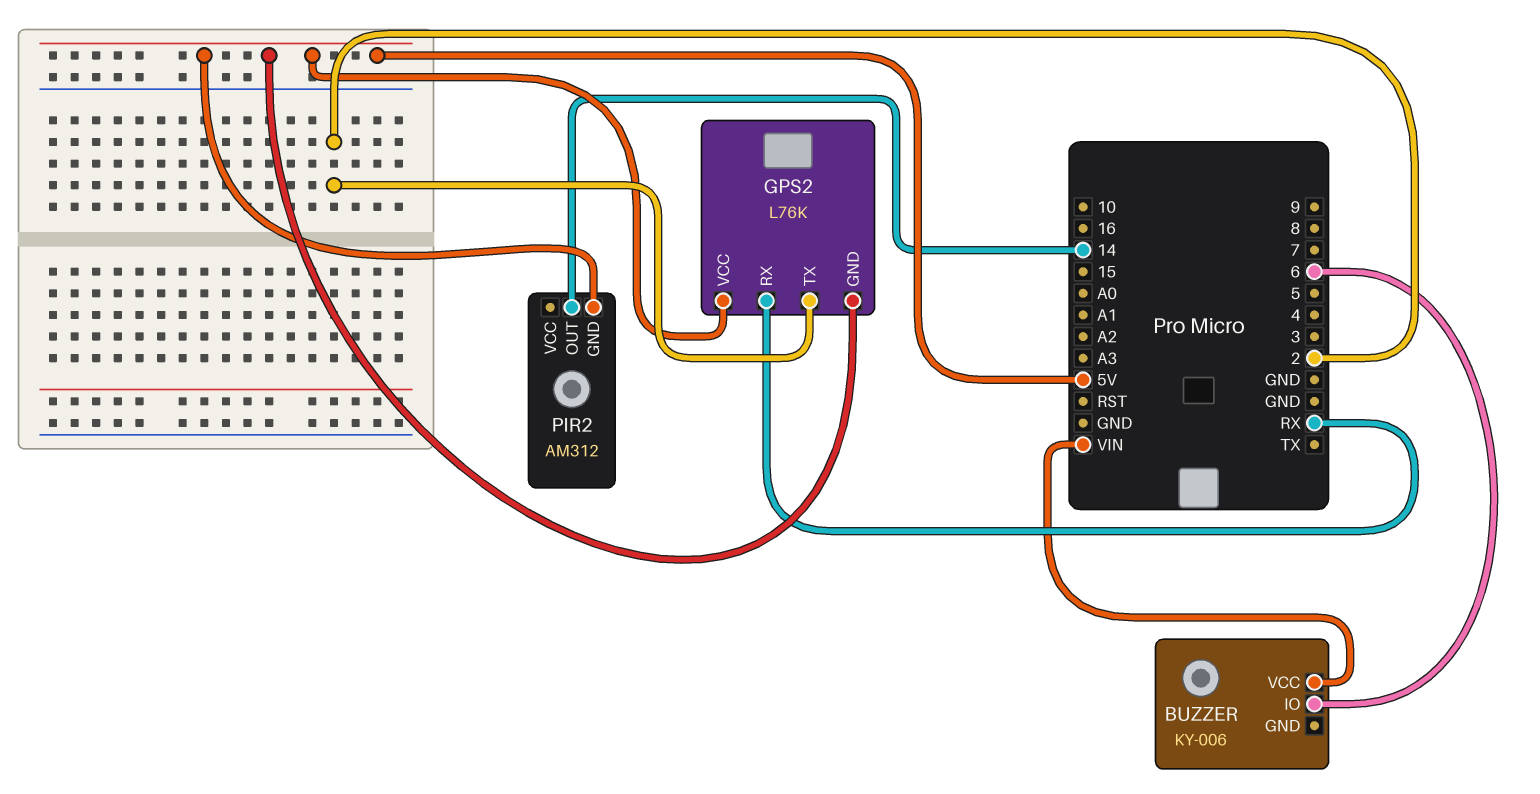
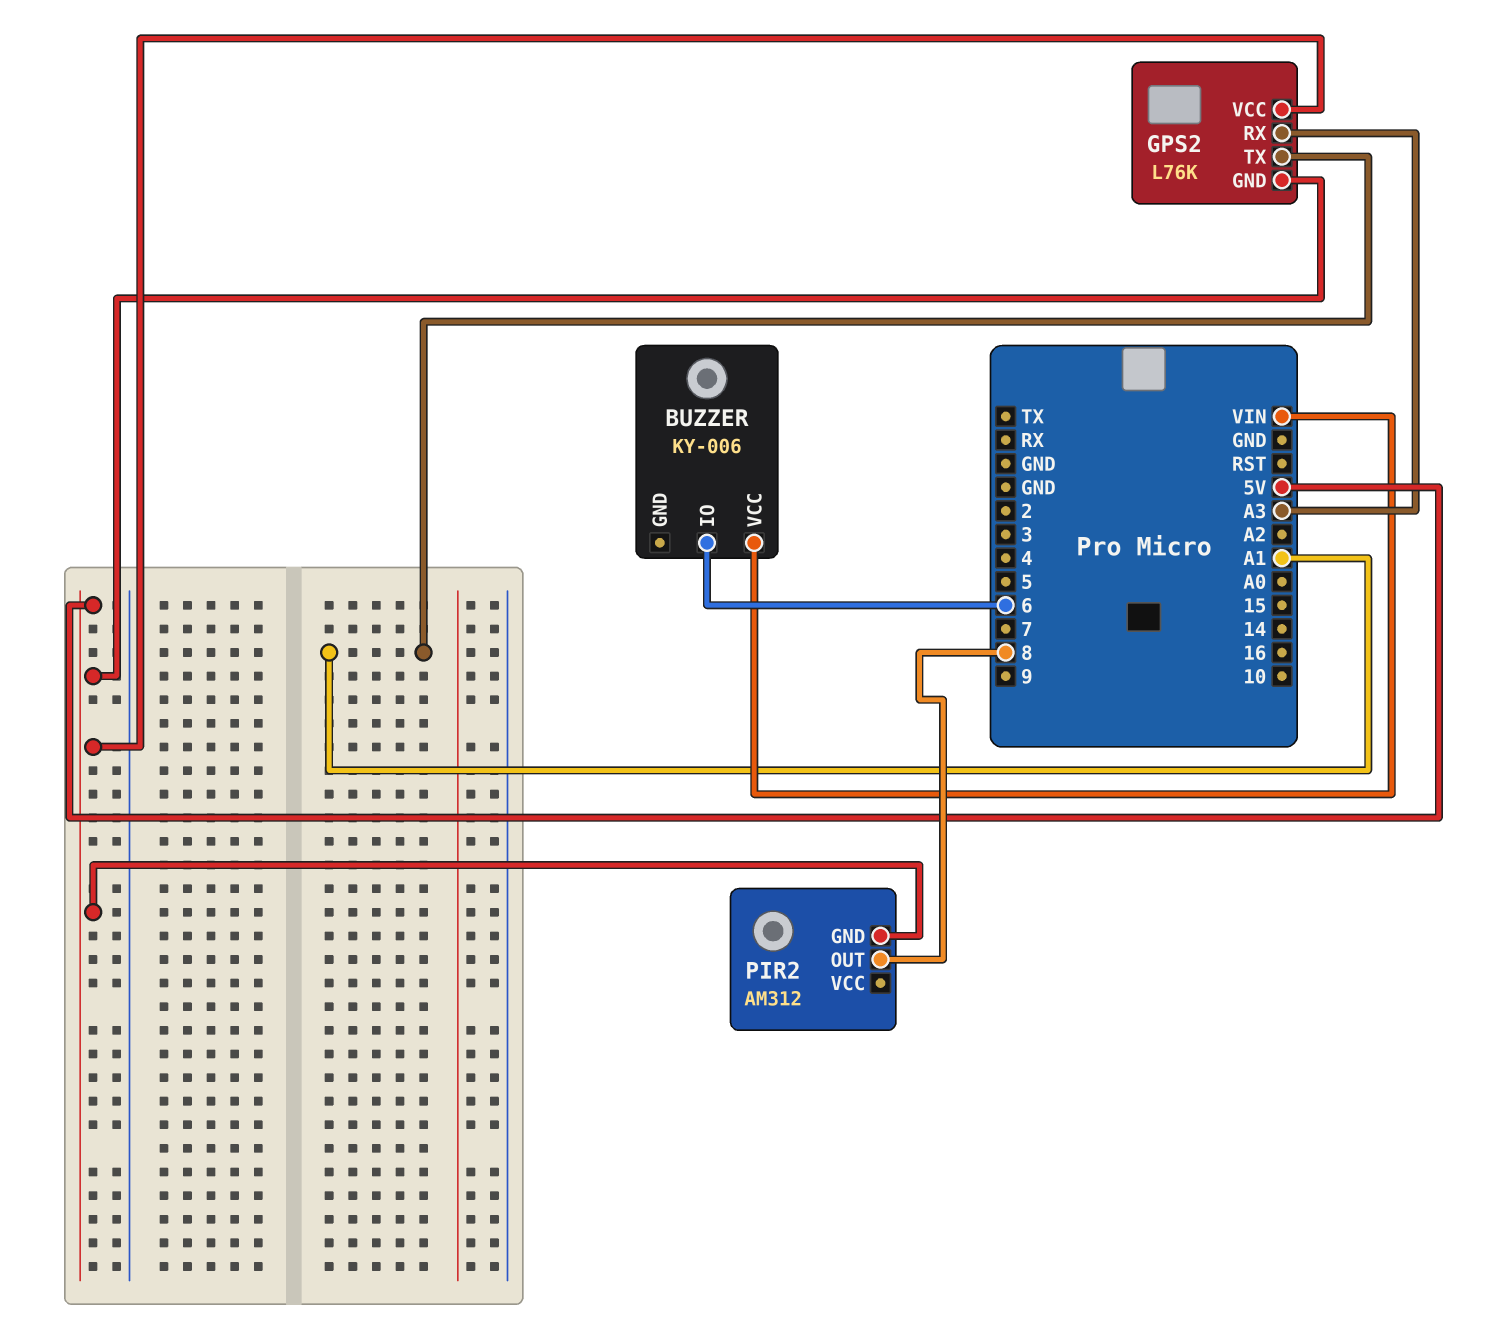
GPS2 pin RX: RX -> A3
GPS2 pin TX: 2 -> A1
PIR2 pin OUT: 14 -> 8

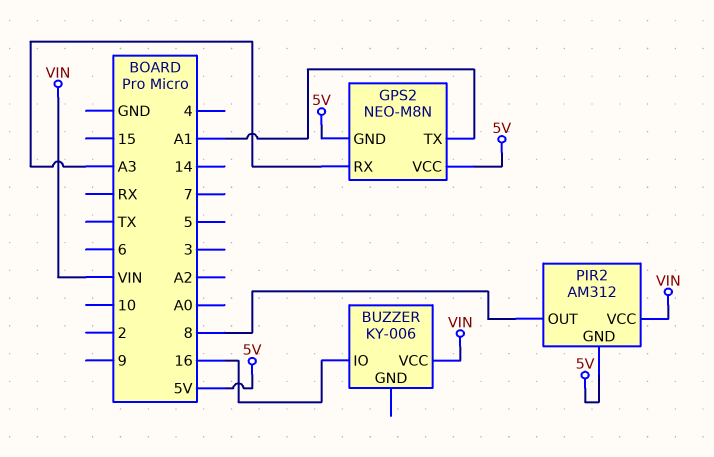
BUZZER pin IO: 6 -> 16
GPS2: L76K -> NEO-M8N
PIR2 pin VCC: none -> VIN

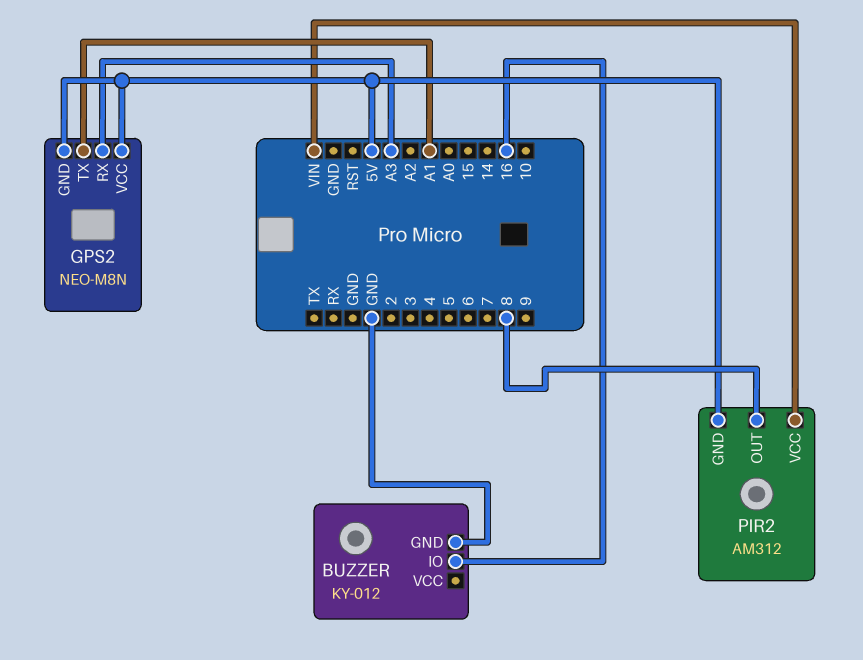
BUZZER: KY-006 -> KY-012
BUZZER pin GND: none -> GND
BUZZER pin VCC: VIN -> none

